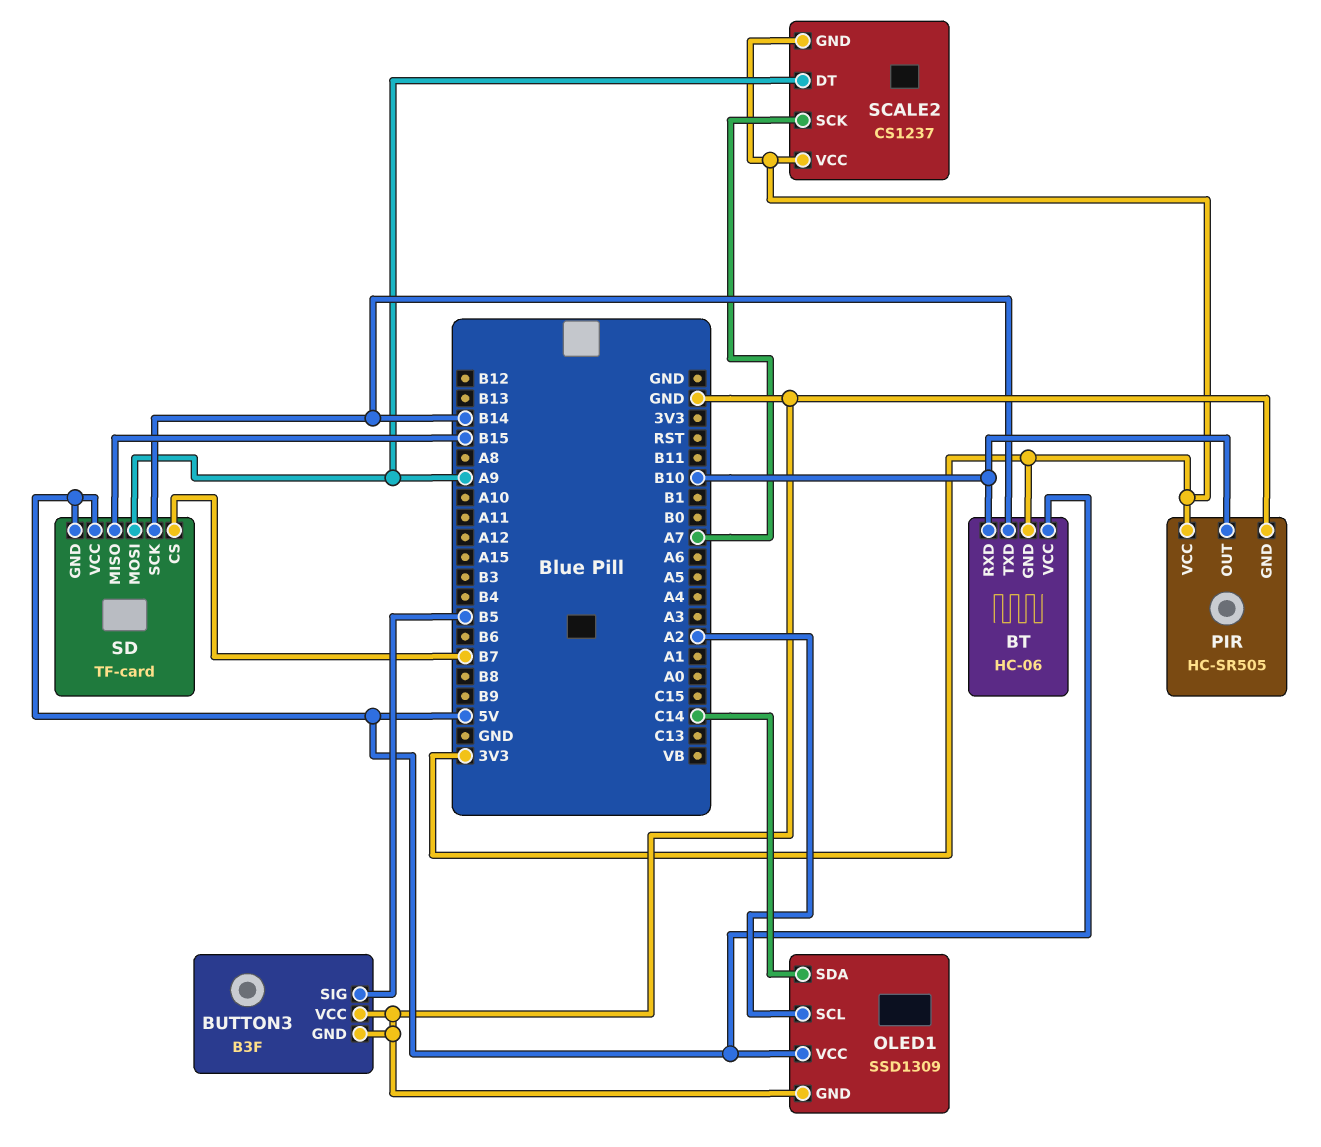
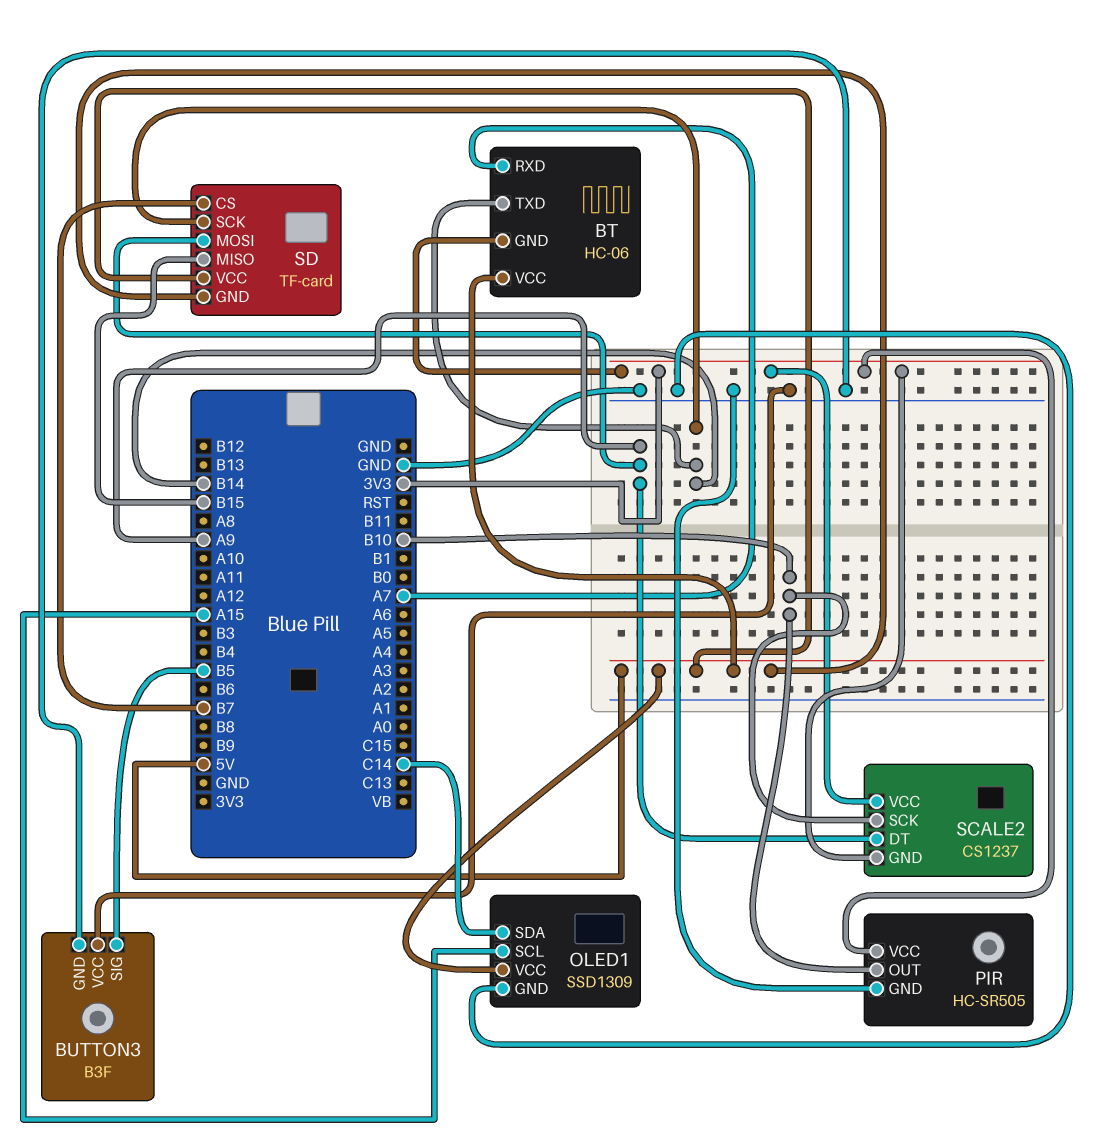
BT pin RXD: B10 -> A7
OLED1 pin SCL: A2 -> A15
SCALE2 pin SCK: A7 -> B10

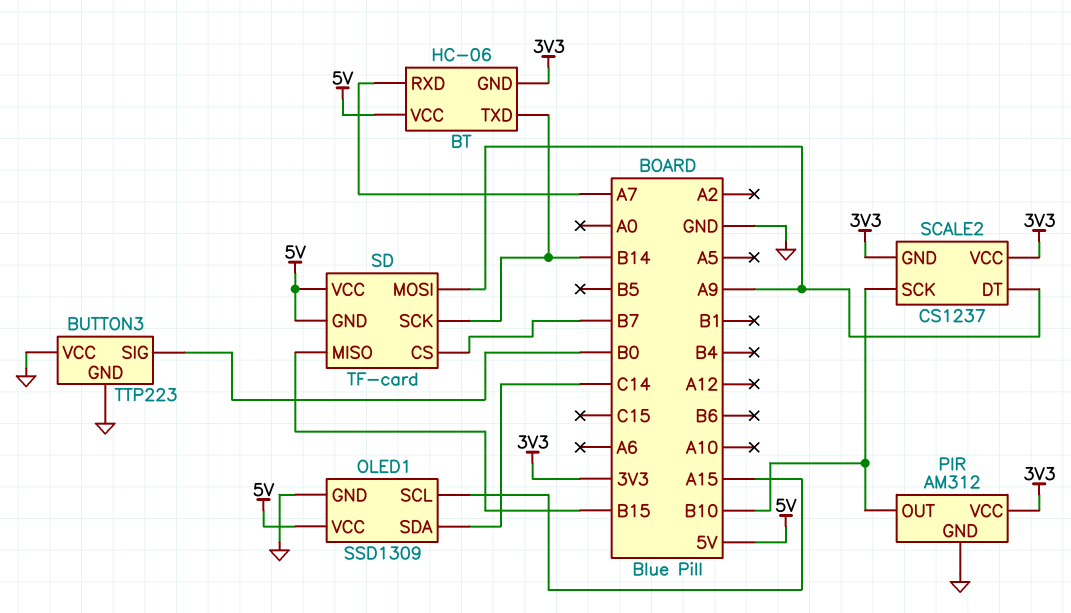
BUTTON3: B3F -> TTP223
BUTTON3 pin SIG: B5 -> B0
PIR: HC-SR505 -> AM312

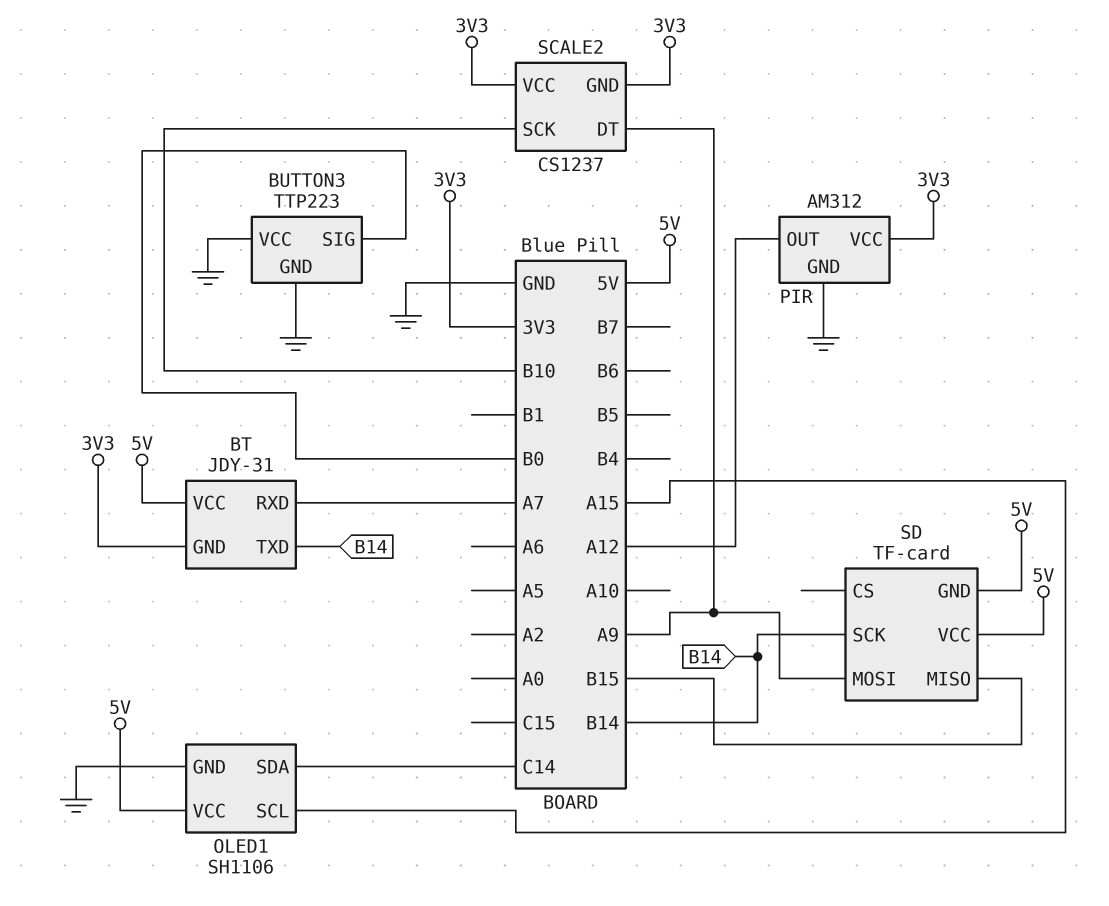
BT: HC-06 -> JDY-31
OLED1: SSD1309 -> SH1106
PIR pin OUT: B10 -> A12
SD pin CS: B7 -> none

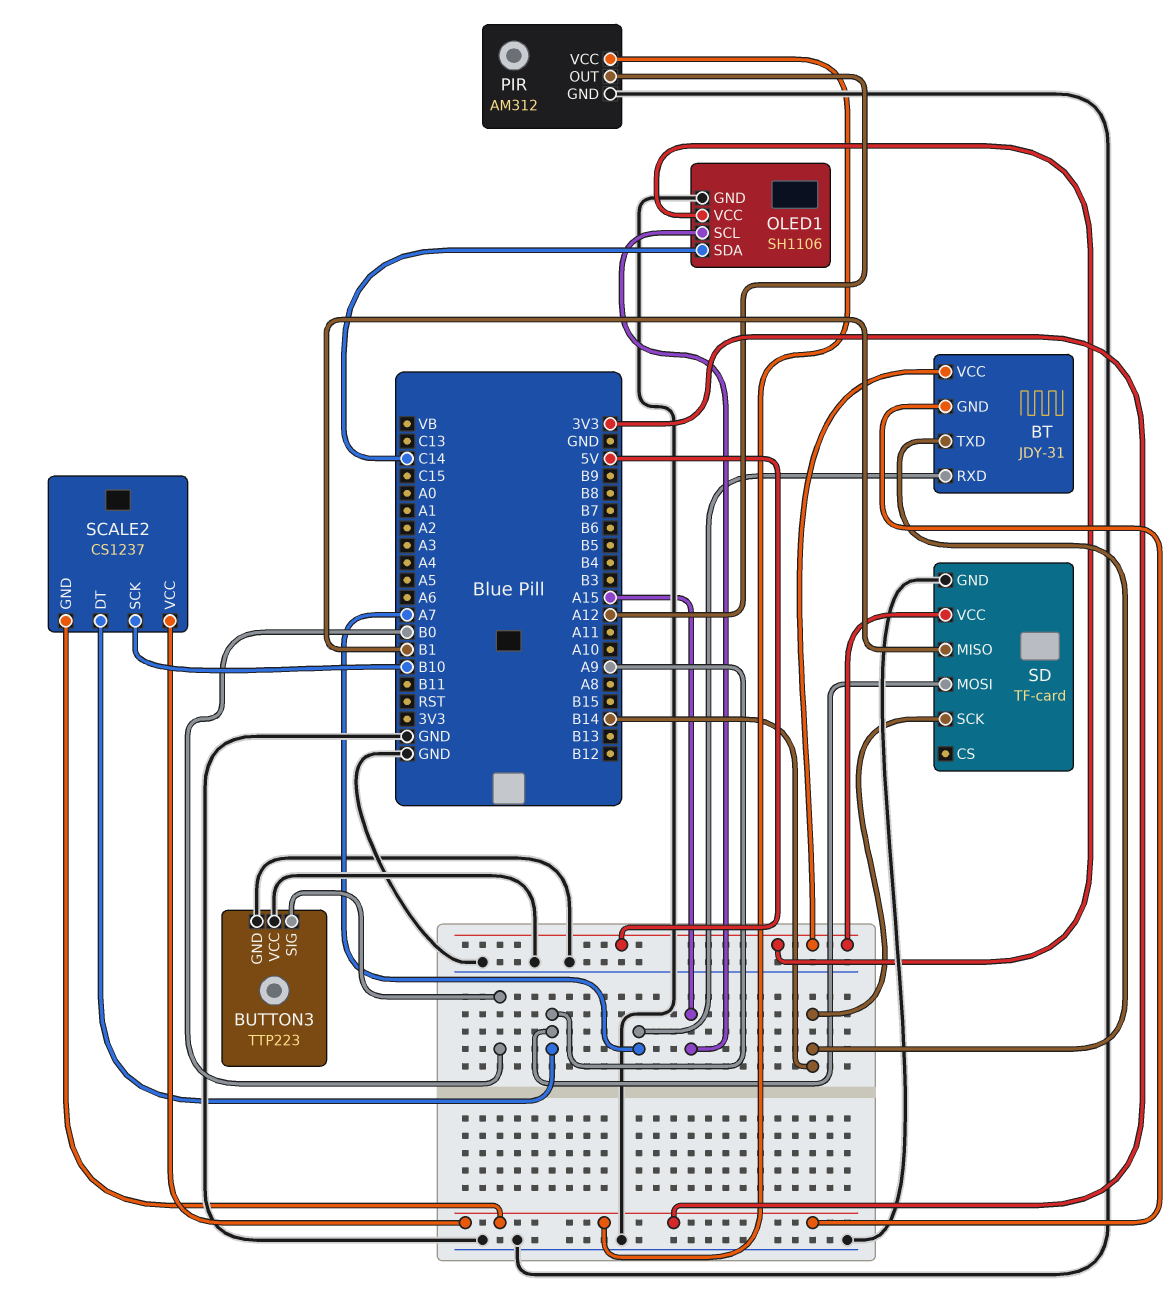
SD pin GND: 5V -> GND
SD pin MISO: B15 -> B1

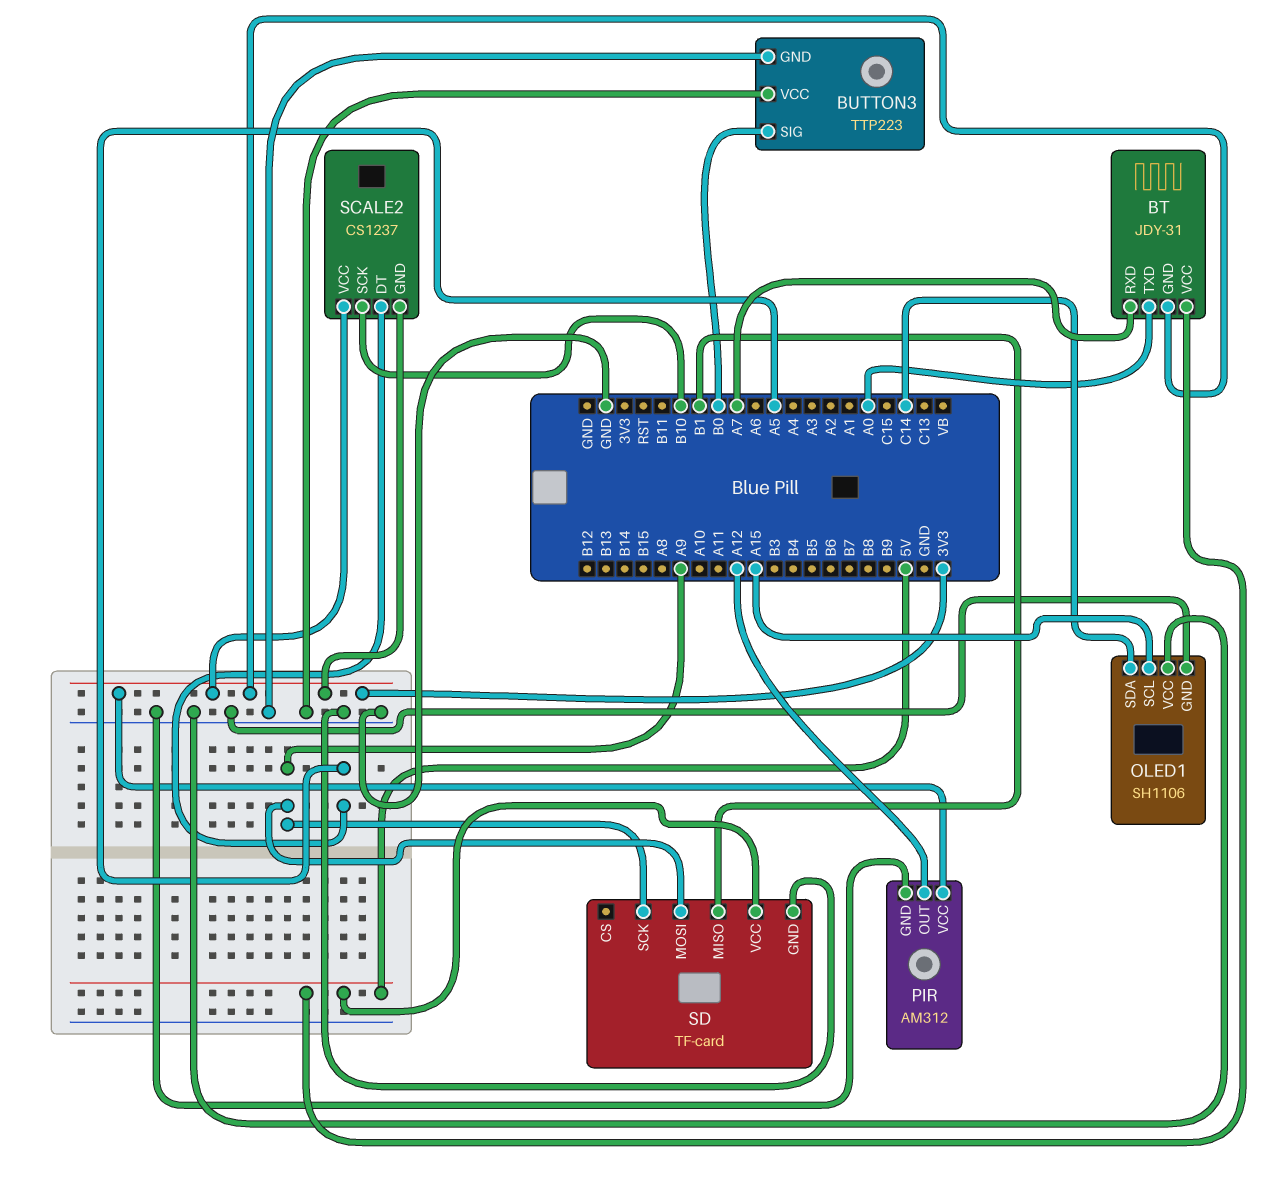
BT pin TXD: B14 -> A0
OLED1 pin VCC: 5V -> GND
SCALE2 pin DT: A9 -> A5
SD pin SCK: B14 -> A9

